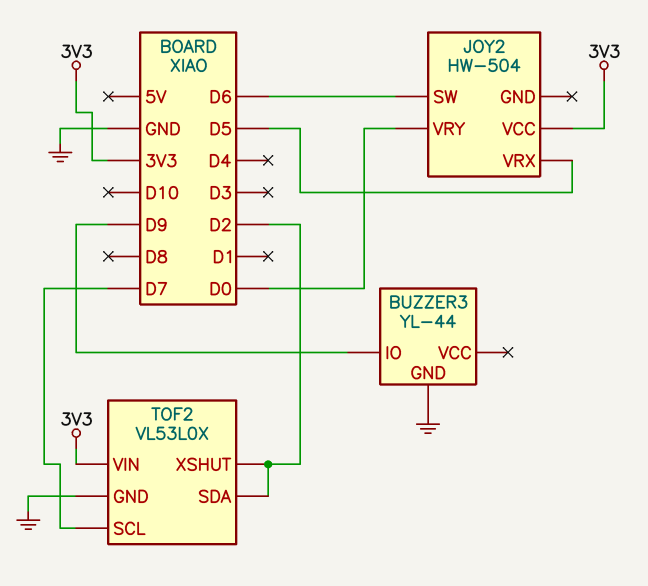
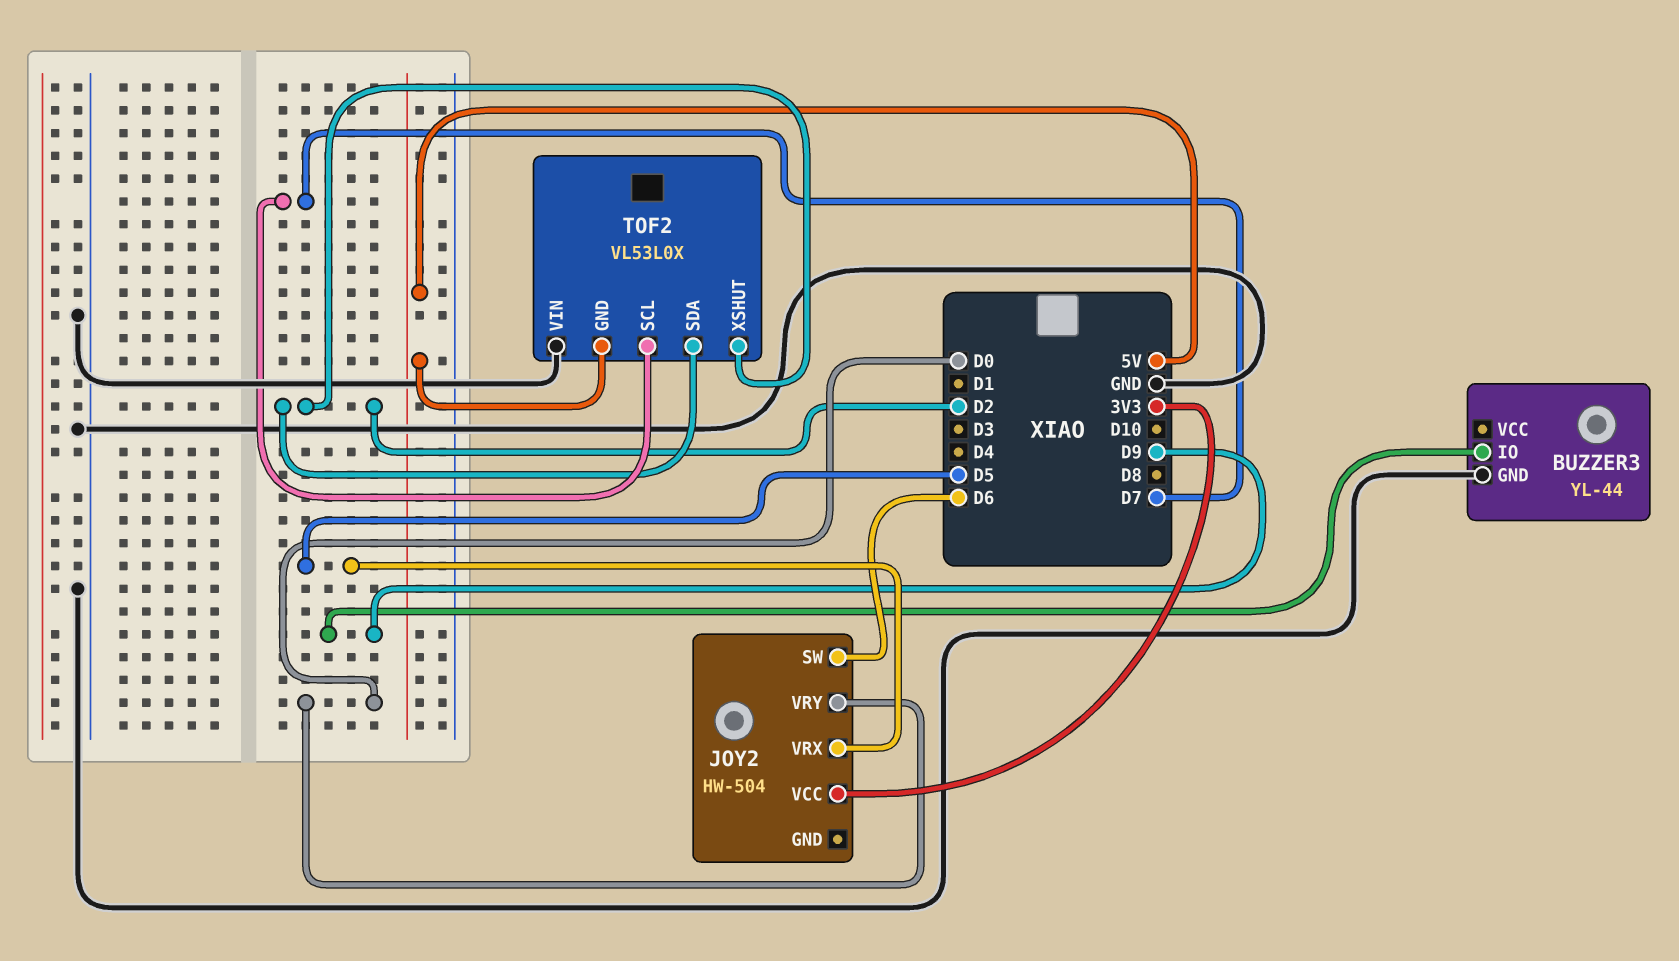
TOF2 pin GND: GND -> 5V
TOF2 pin VIN: 3V3 -> GND

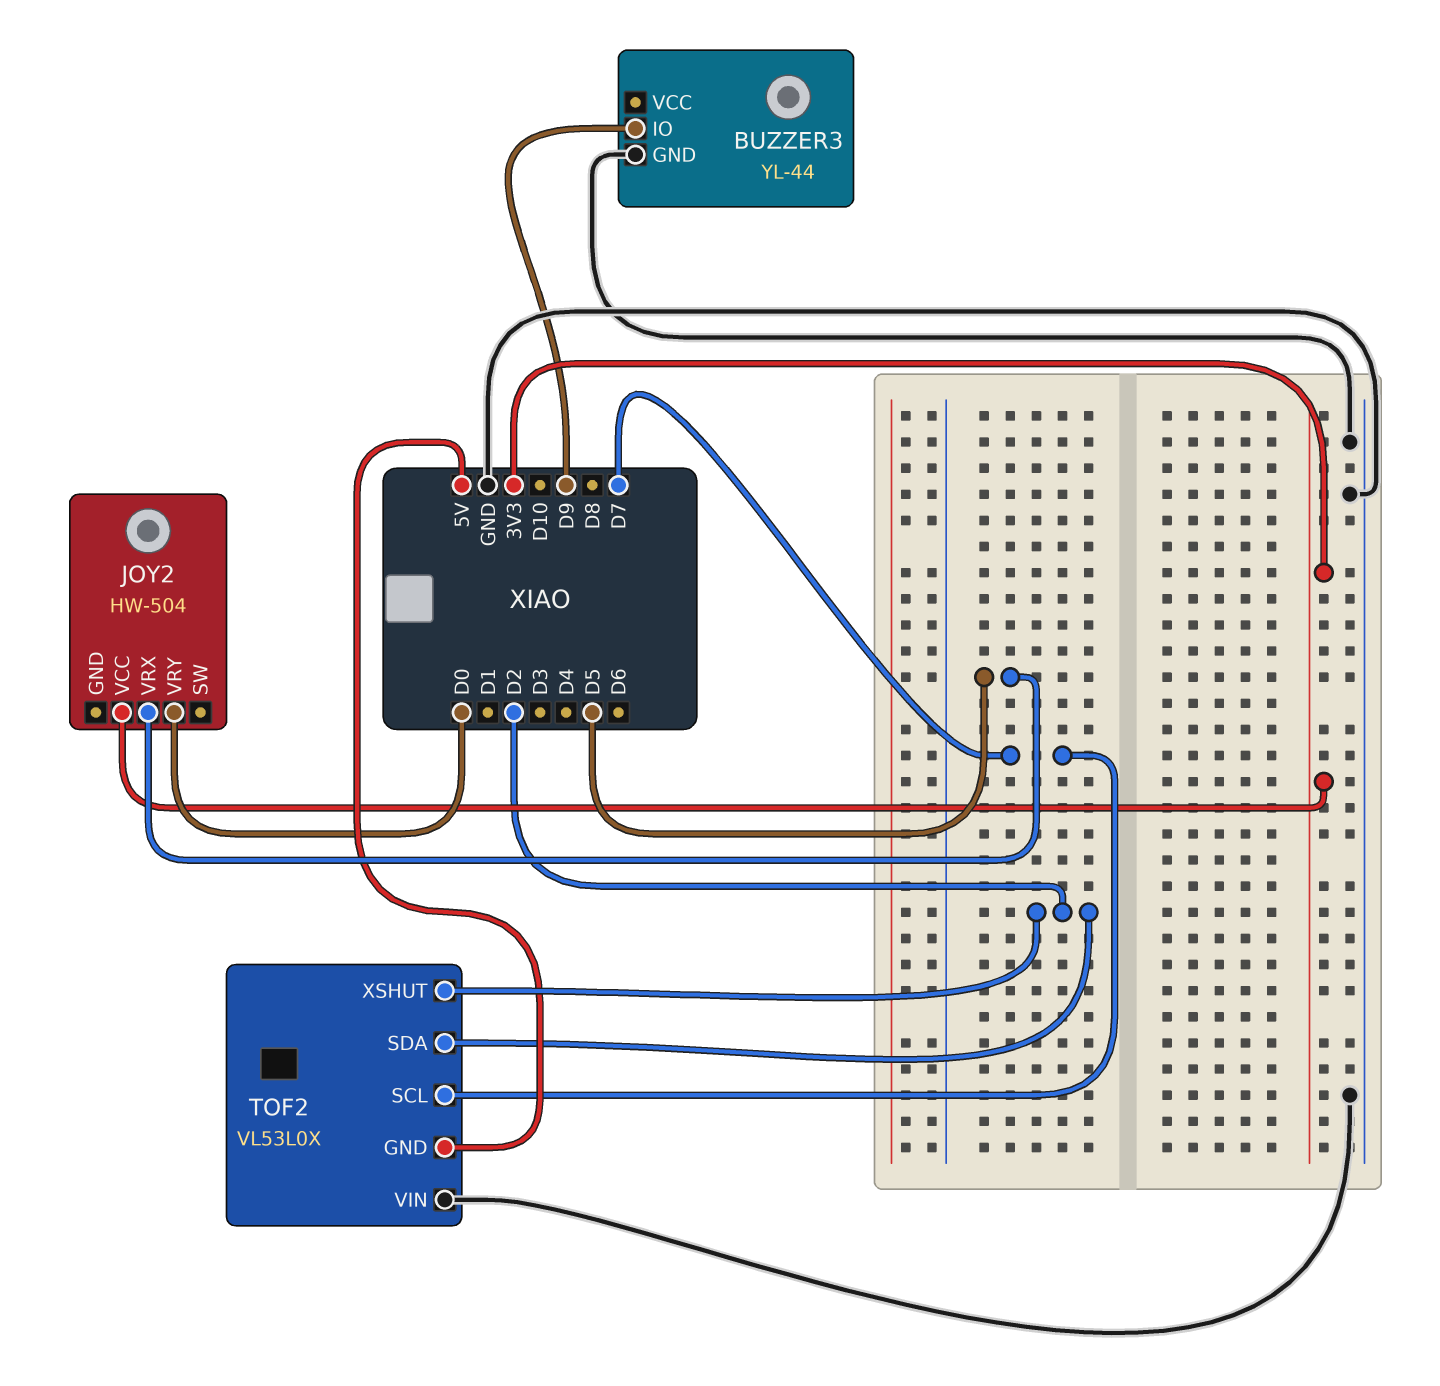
JOY2 pin SW: D6 -> none

